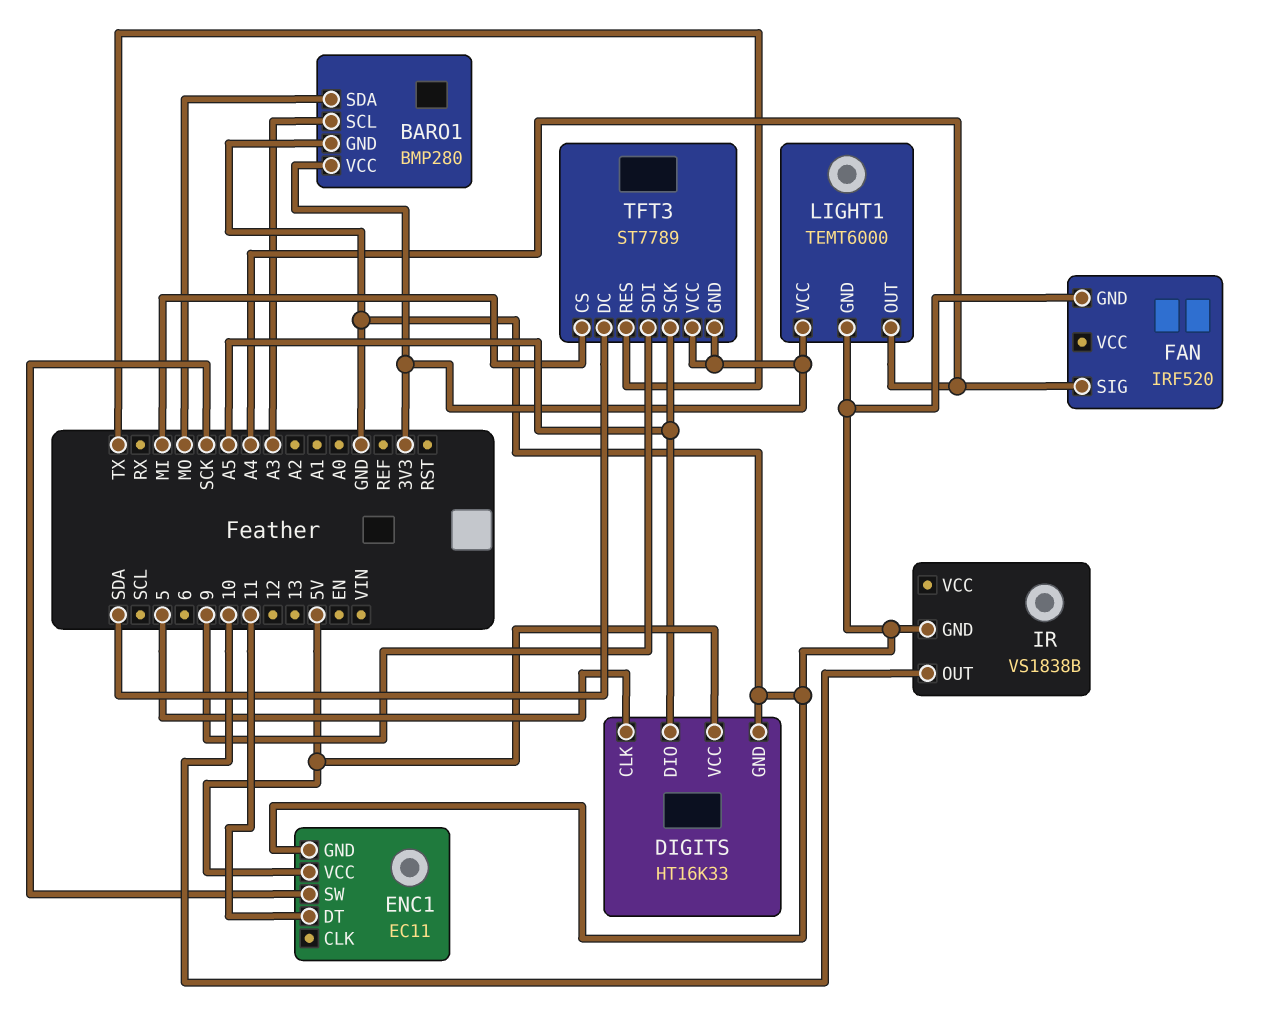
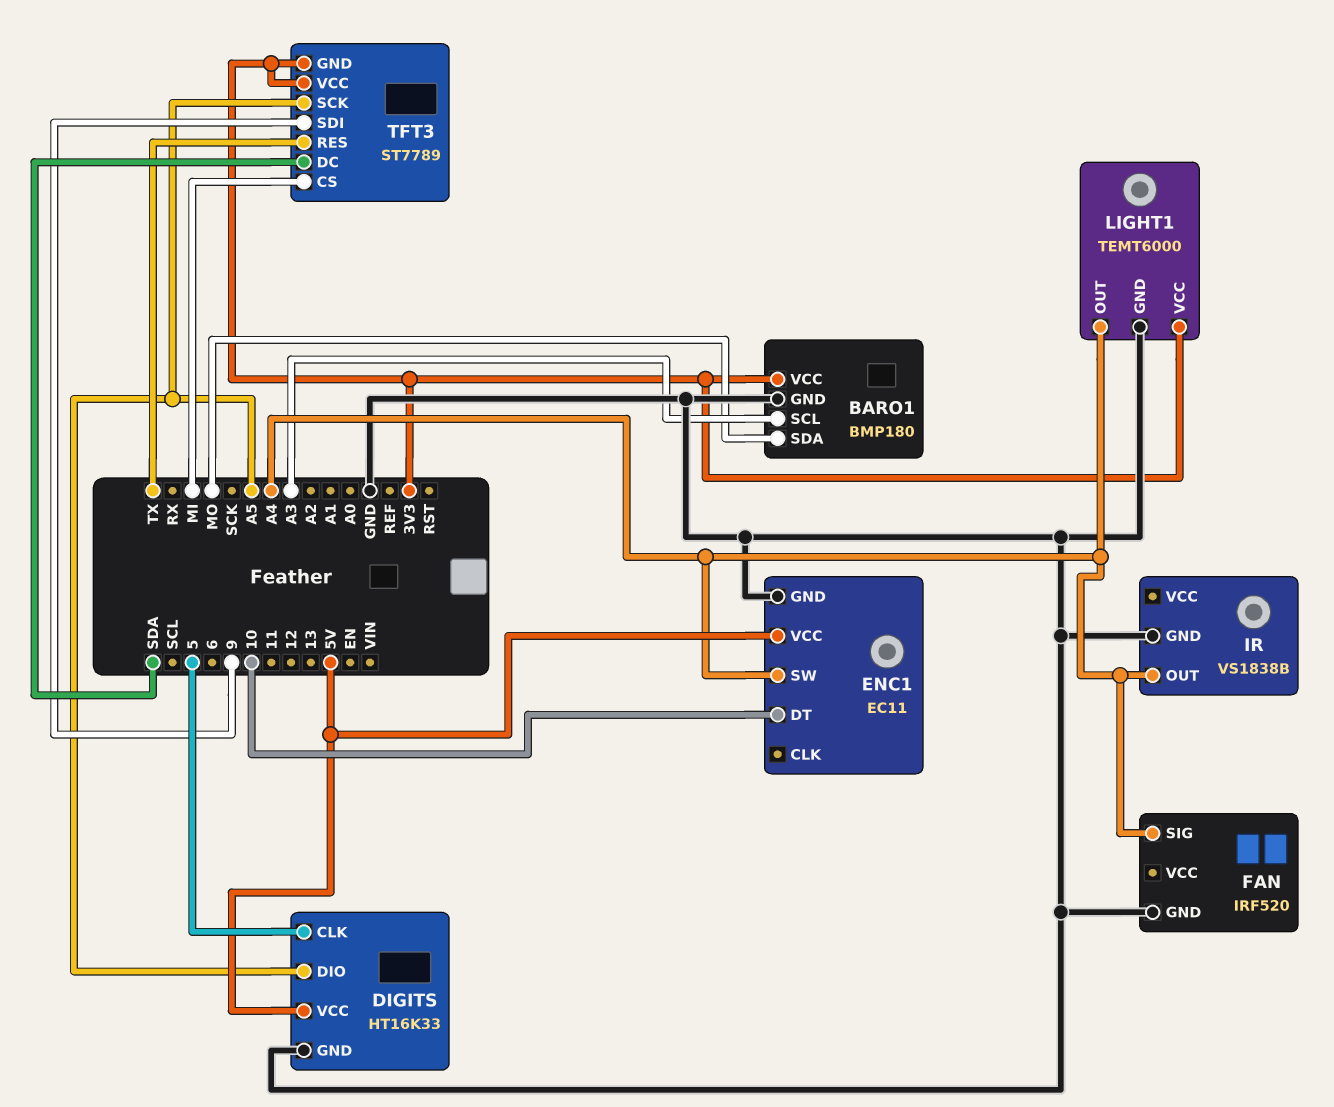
BARO1: BMP280 -> BMP180
ENC1 pin DT: 11 -> 10
ENC1 pin SW: SCK -> A4
IR pin OUT: 10 -> A4

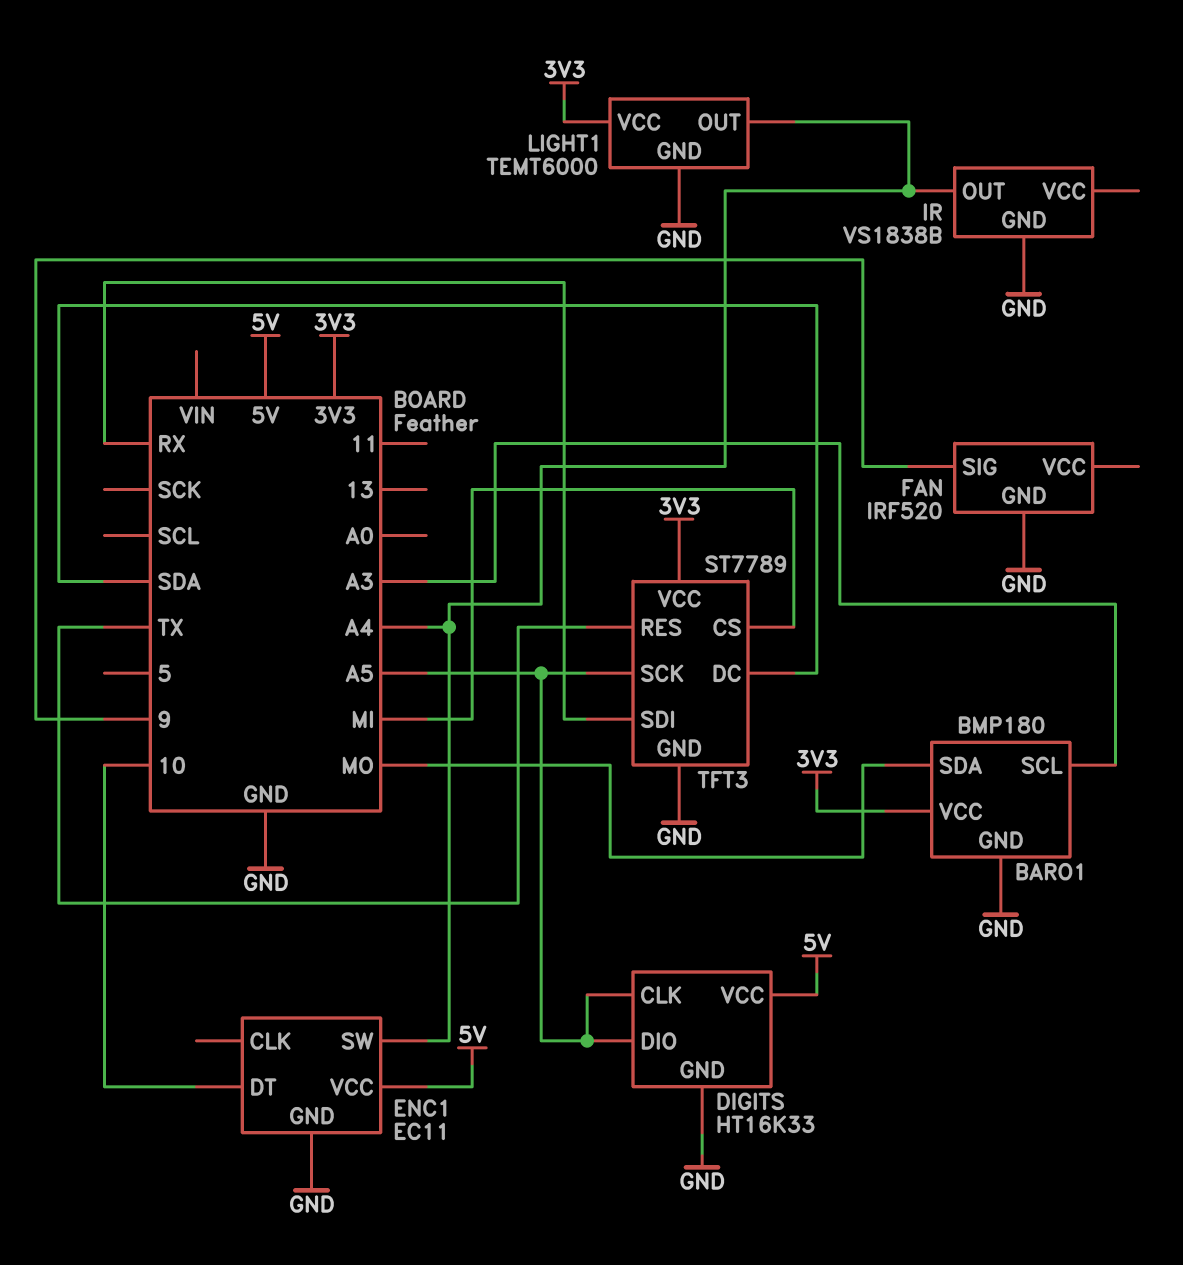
DIGITS pin CLK: 5 -> A5
FAN pin SIG: A4 -> 9
TFT3 pin GND: 3V3 -> GND
TFT3 pin SDI: 9 -> RX

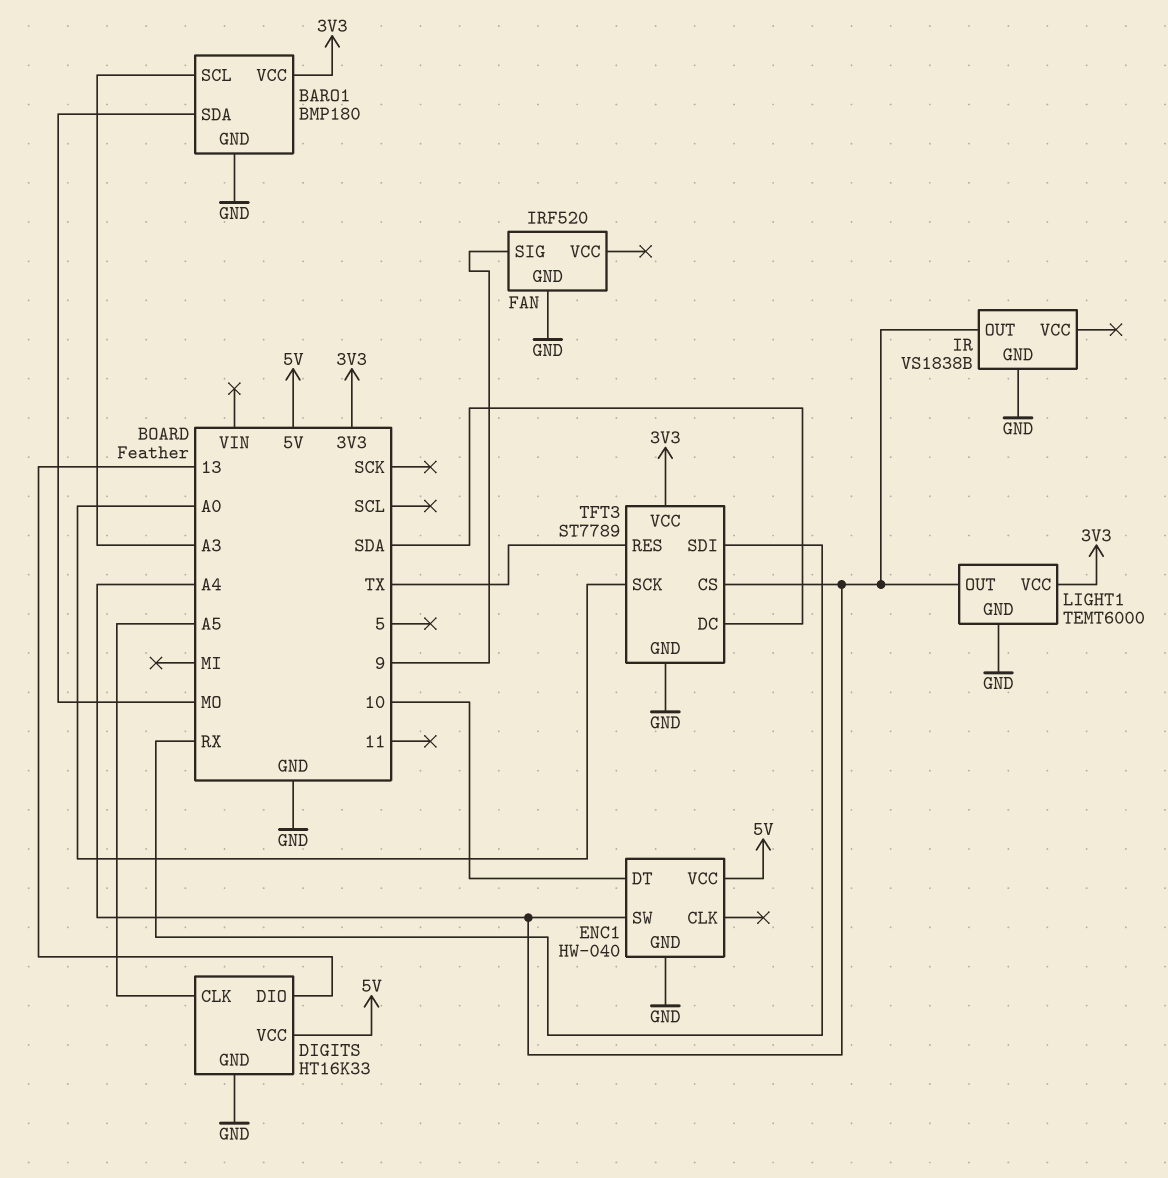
DIGITS pin DIO: A5 -> 13
ENC1: EC11 -> HW-040
TFT3 pin CS: MI -> A4
TFT3 pin SCK: A5 -> A0

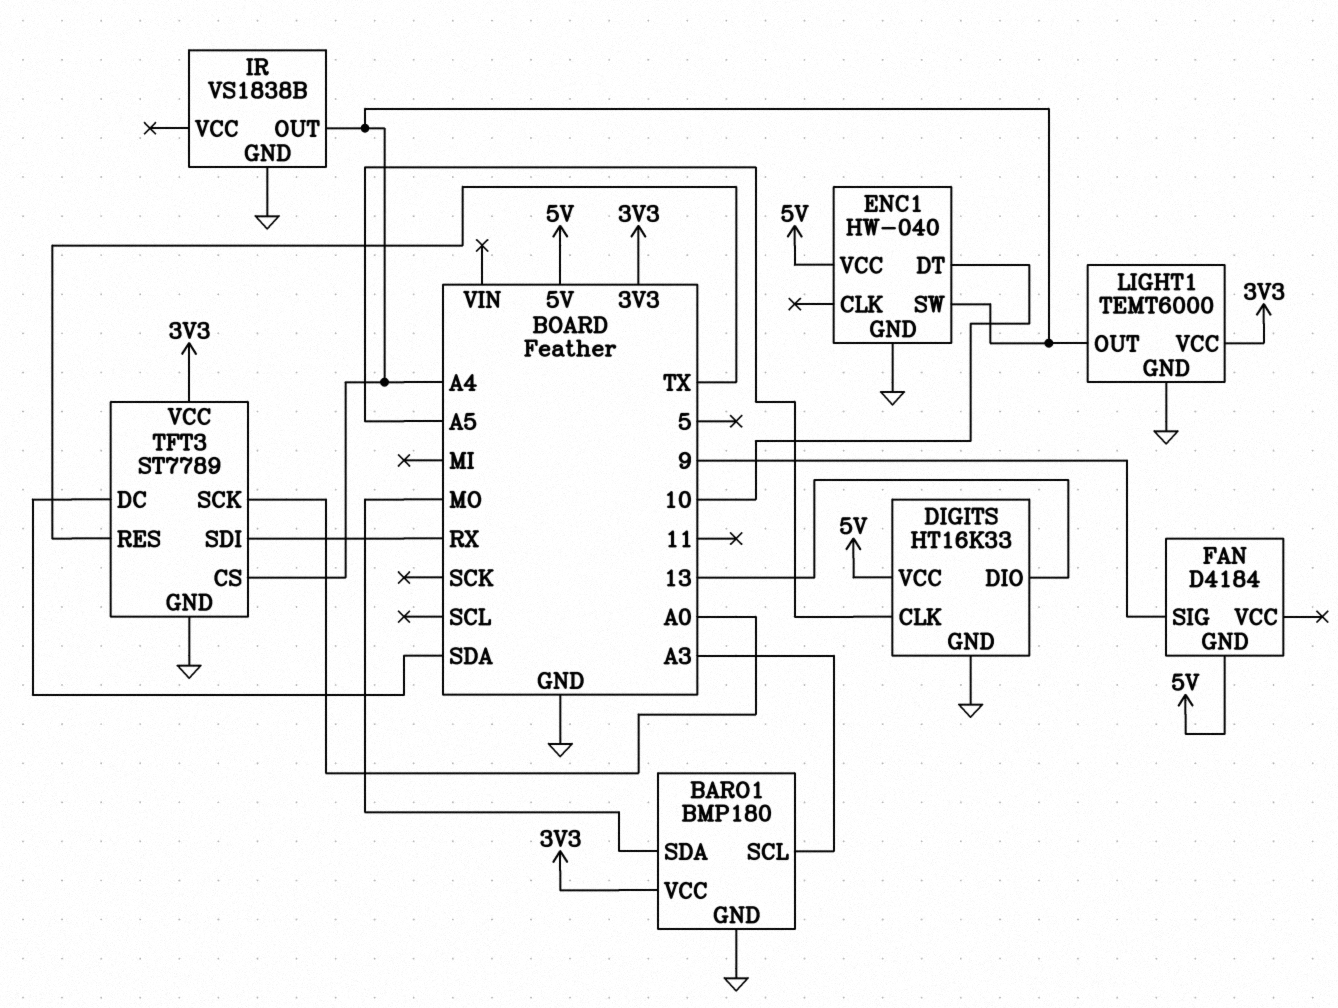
FAN: IRF520 -> D4184
FAN pin GND: GND -> 5V

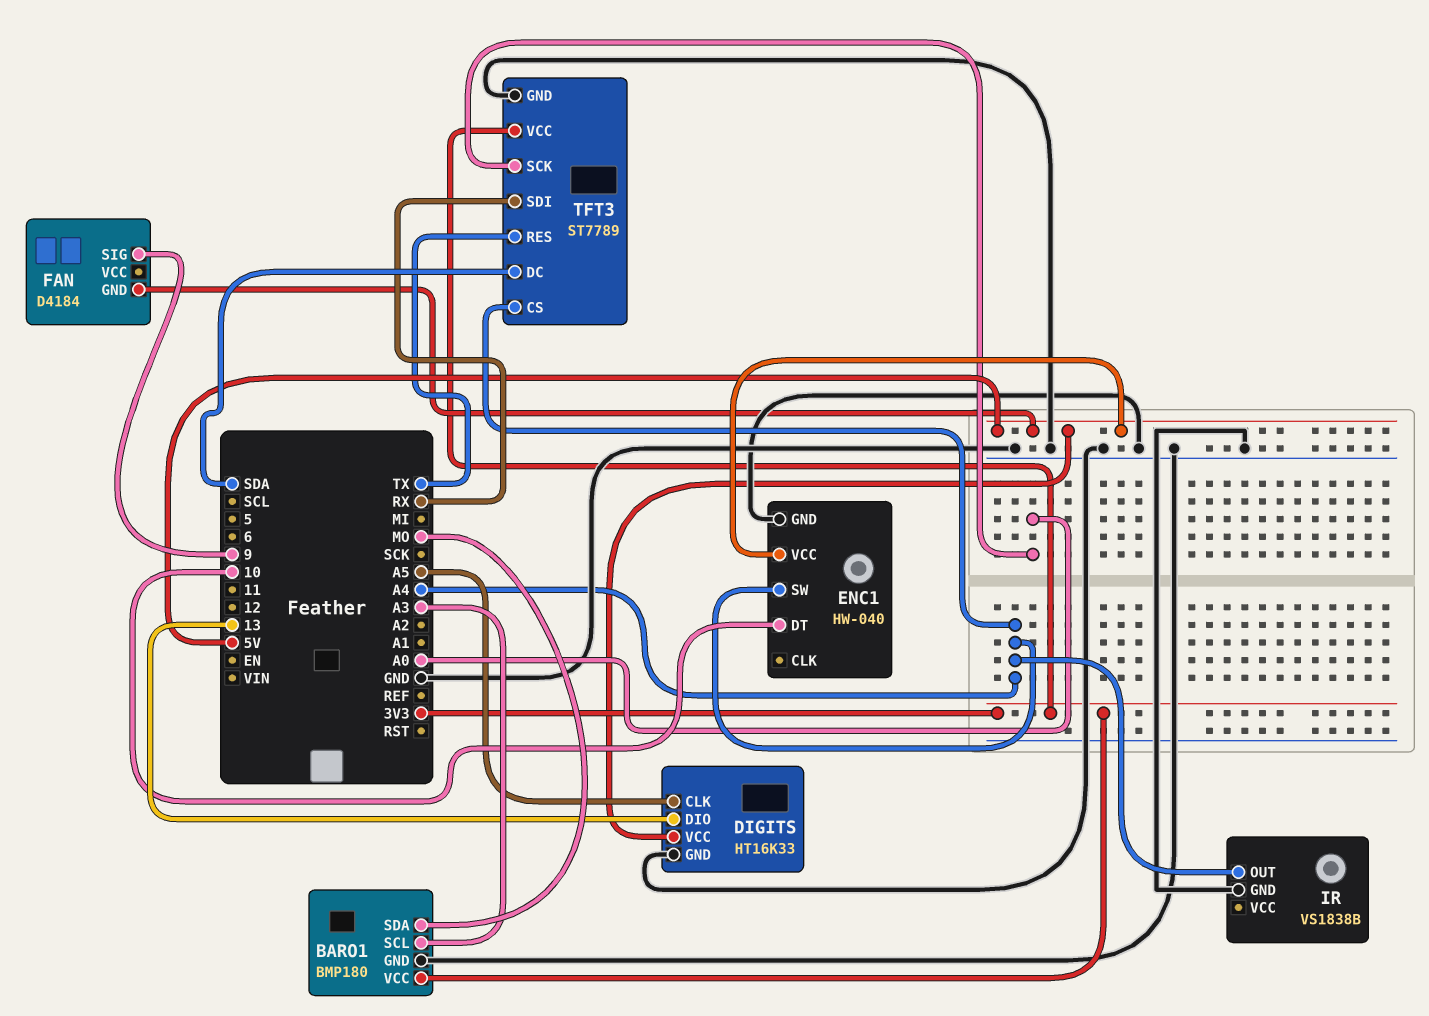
LIGHT1: TEMT6000 -> none
LIGHT1 pin GND: GND -> none
LIGHT1 pin OUT: A4 -> none
LIGHT1 pin VCC: 3V3 -> none

